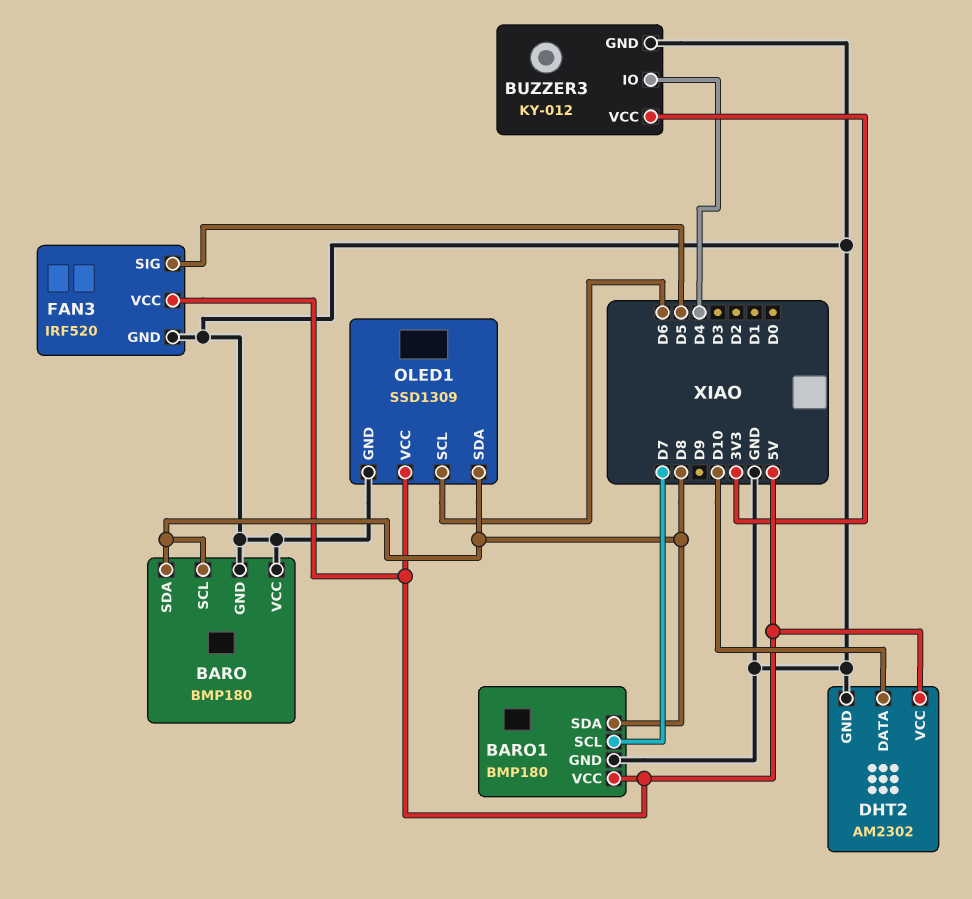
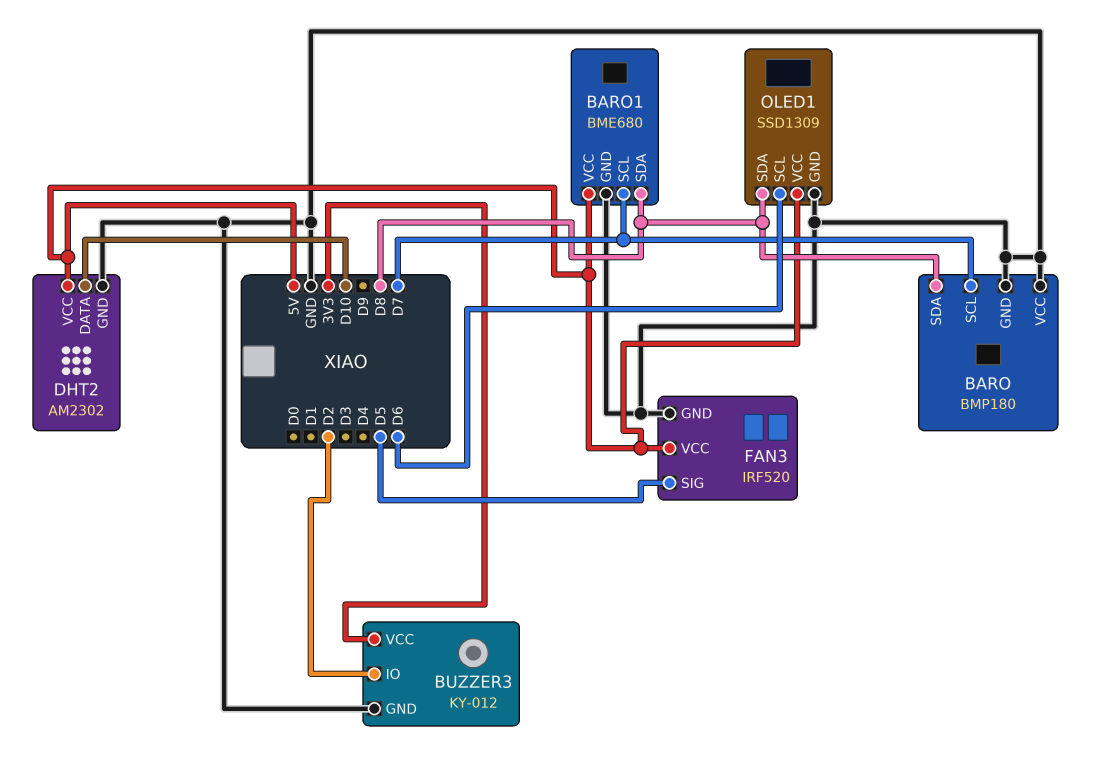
BARO pin SCL: D8 -> D7
BARO1: BMP180 -> BME680
BUZZER3 pin IO: D4 -> D2

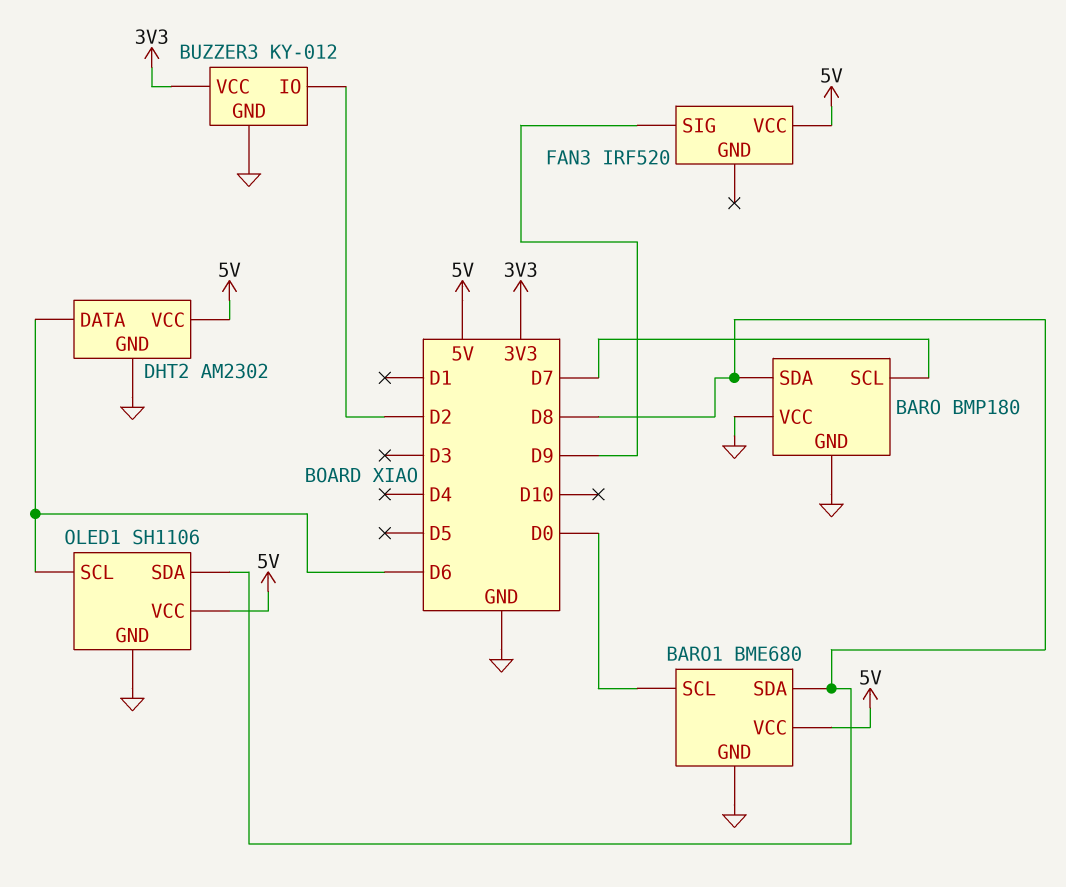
BARO1 pin SCL: D7 -> D0
DHT2 pin DATA: D10 -> D6
FAN3 pin GND: GND -> none
FAN3 pin SIG: D5 -> D9
OLED1: SSD1309 -> SH1106

